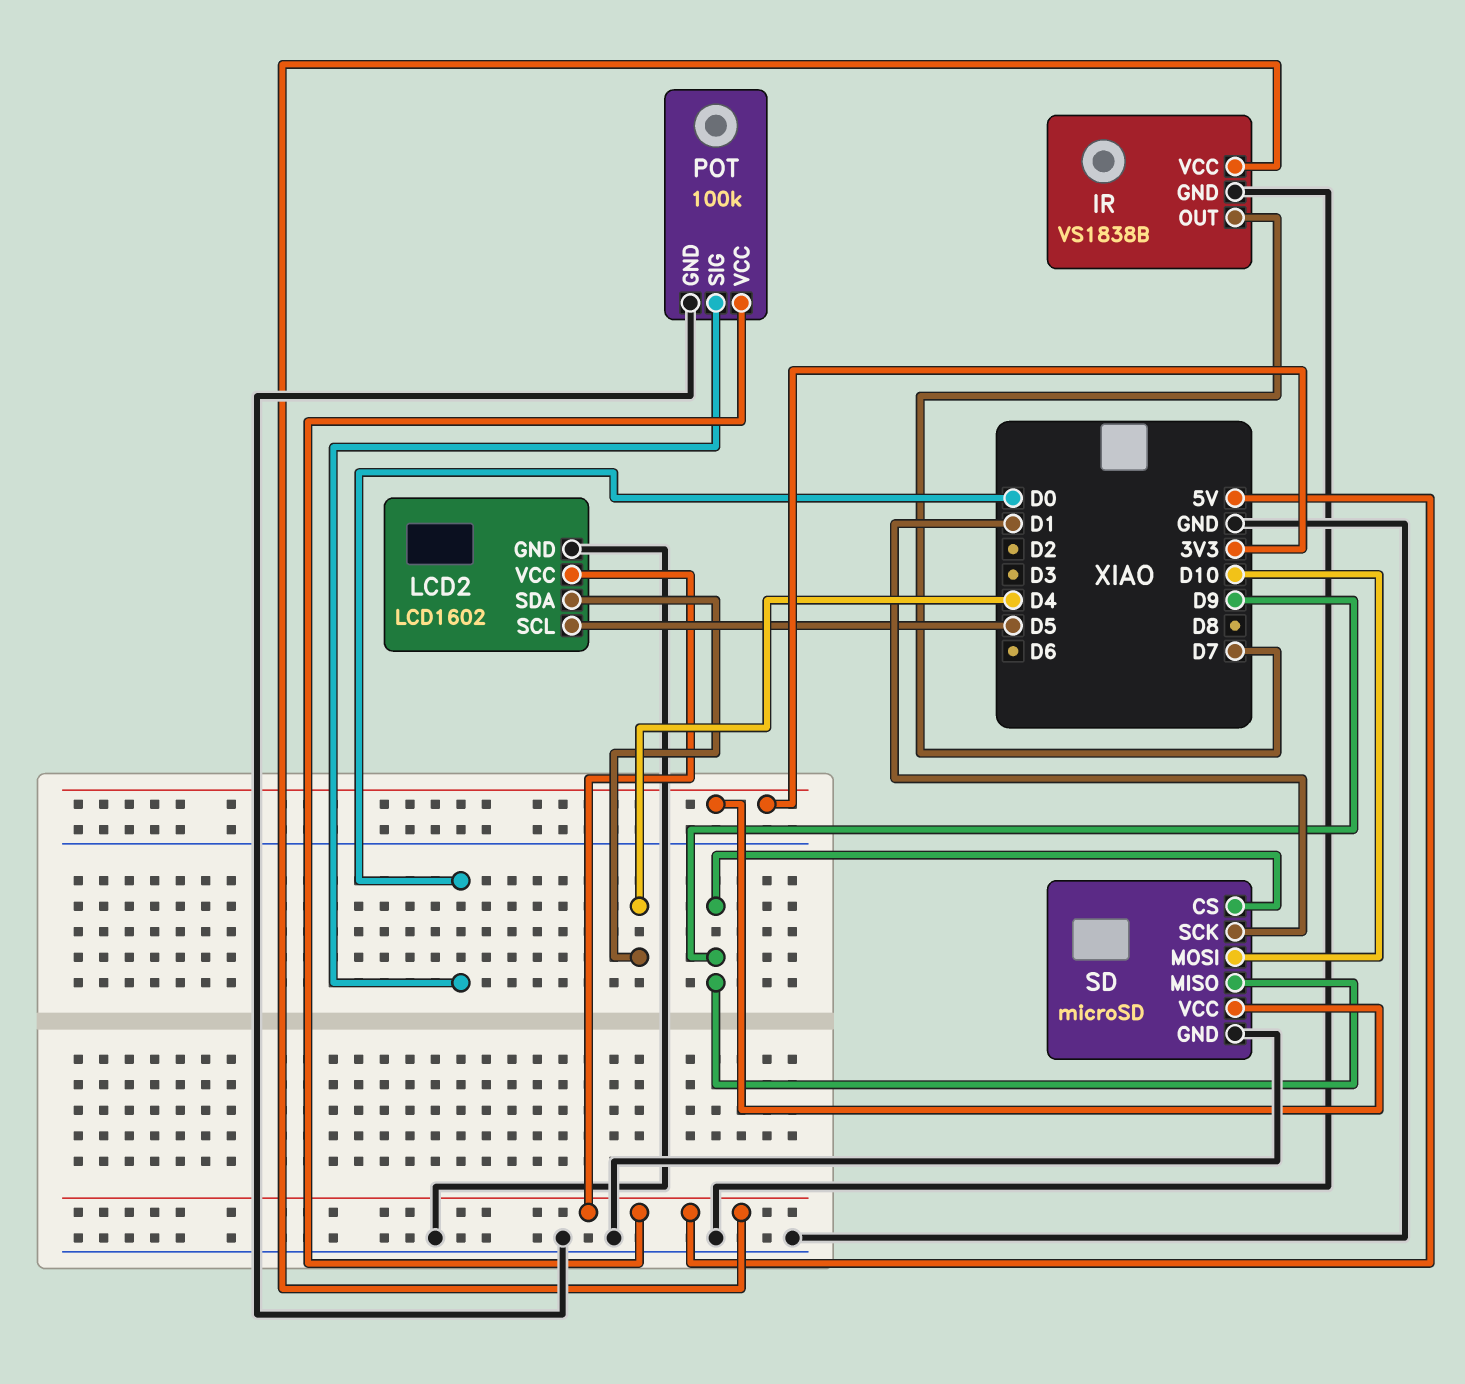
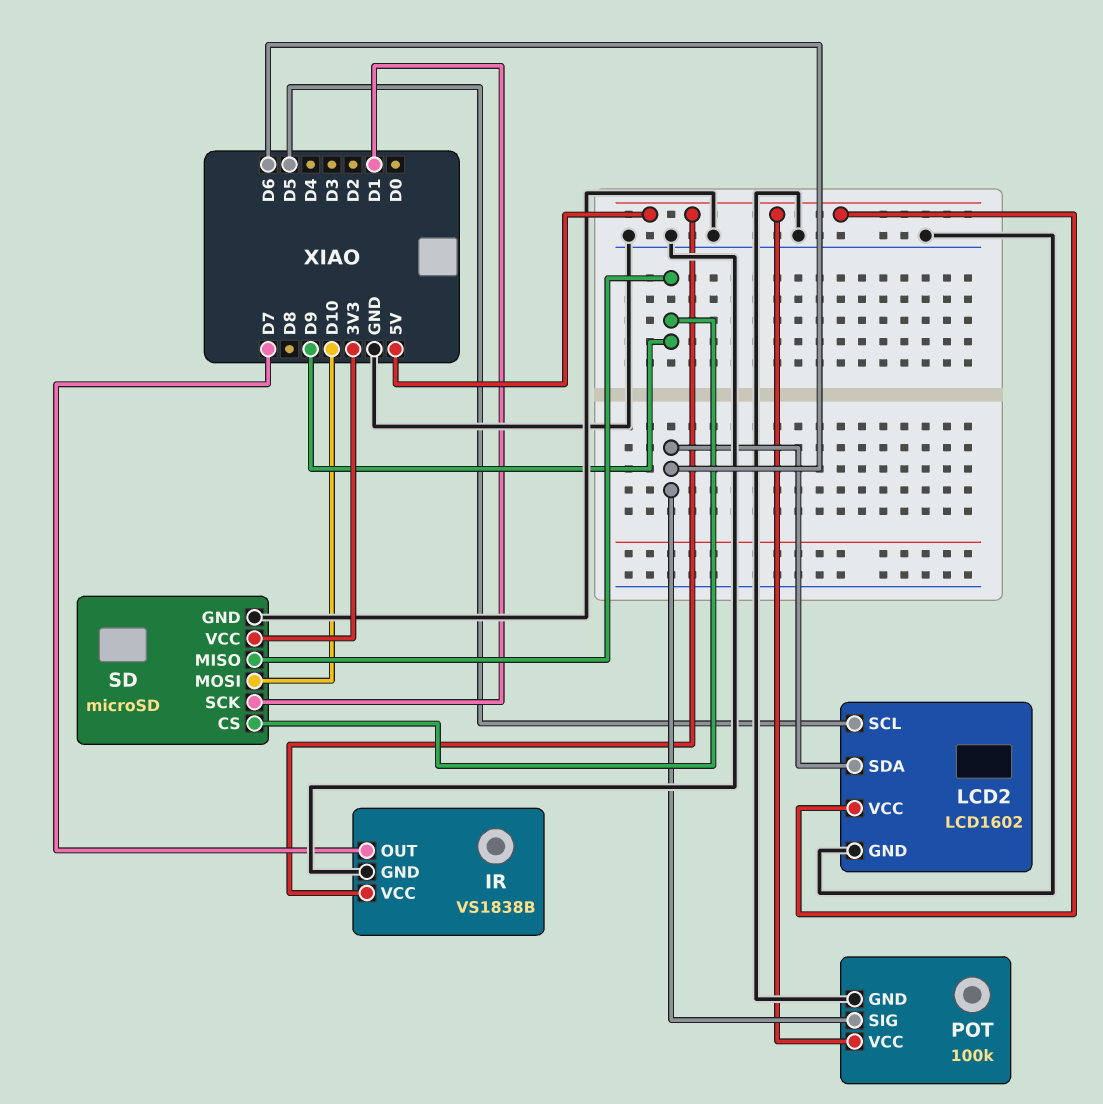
LCD2 pin SDA: D4 -> D6
POT pin SIG: D0 -> D6

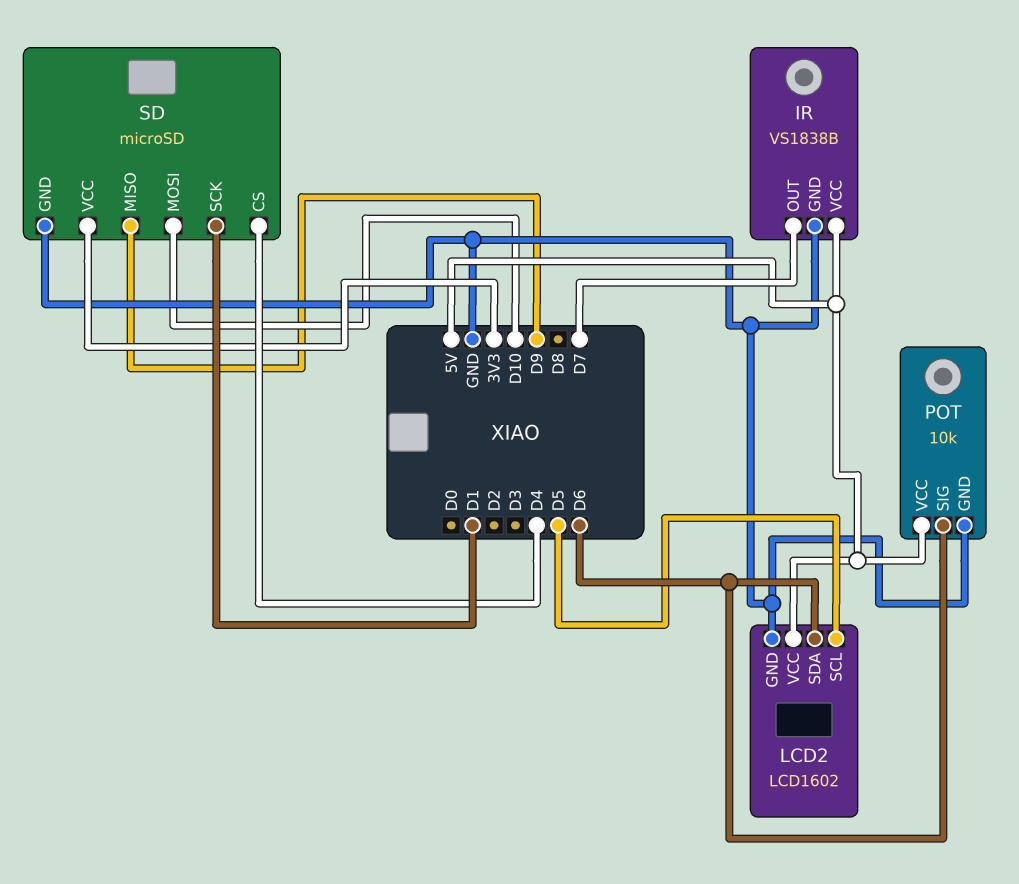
POT: 100k -> 10k
SD pin CS: D9 -> D4

